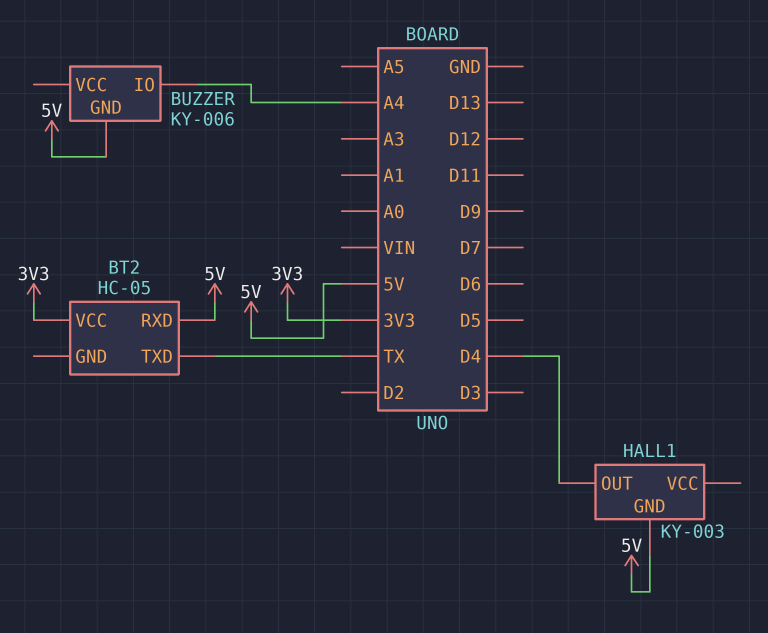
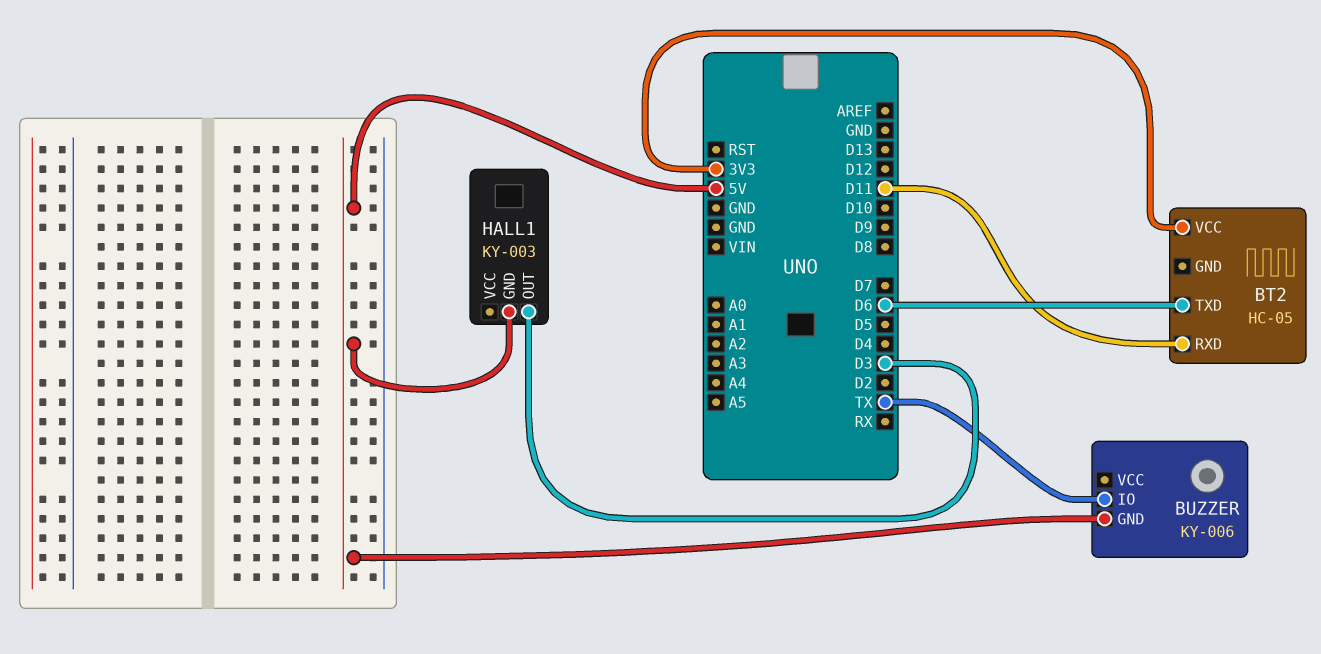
BT2 pin RXD: 5V -> D11
BT2 pin TXD: TX -> D6
BUZZER pin IO: A4 -> TX
HALL1 pin OUT: D4 -> D3

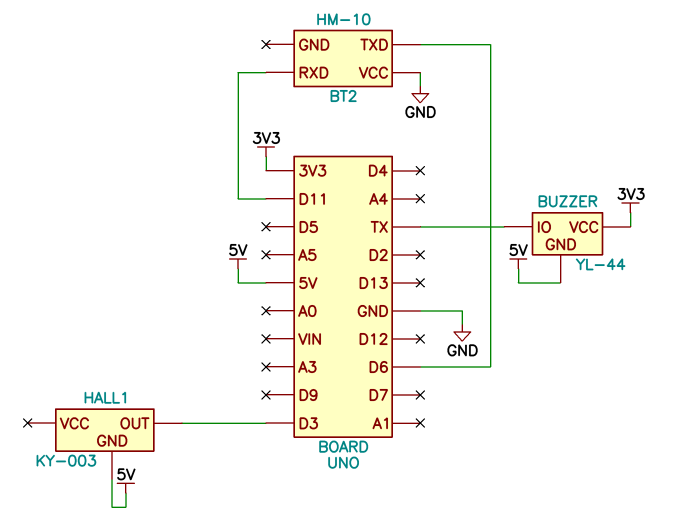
BT2: HC-05 -> HM-10
BT2 pin VCC: 3V3 -> GND
BUZZER: KY-006 -> YL-44
BUZZER pin VCC: none -> 3V3

